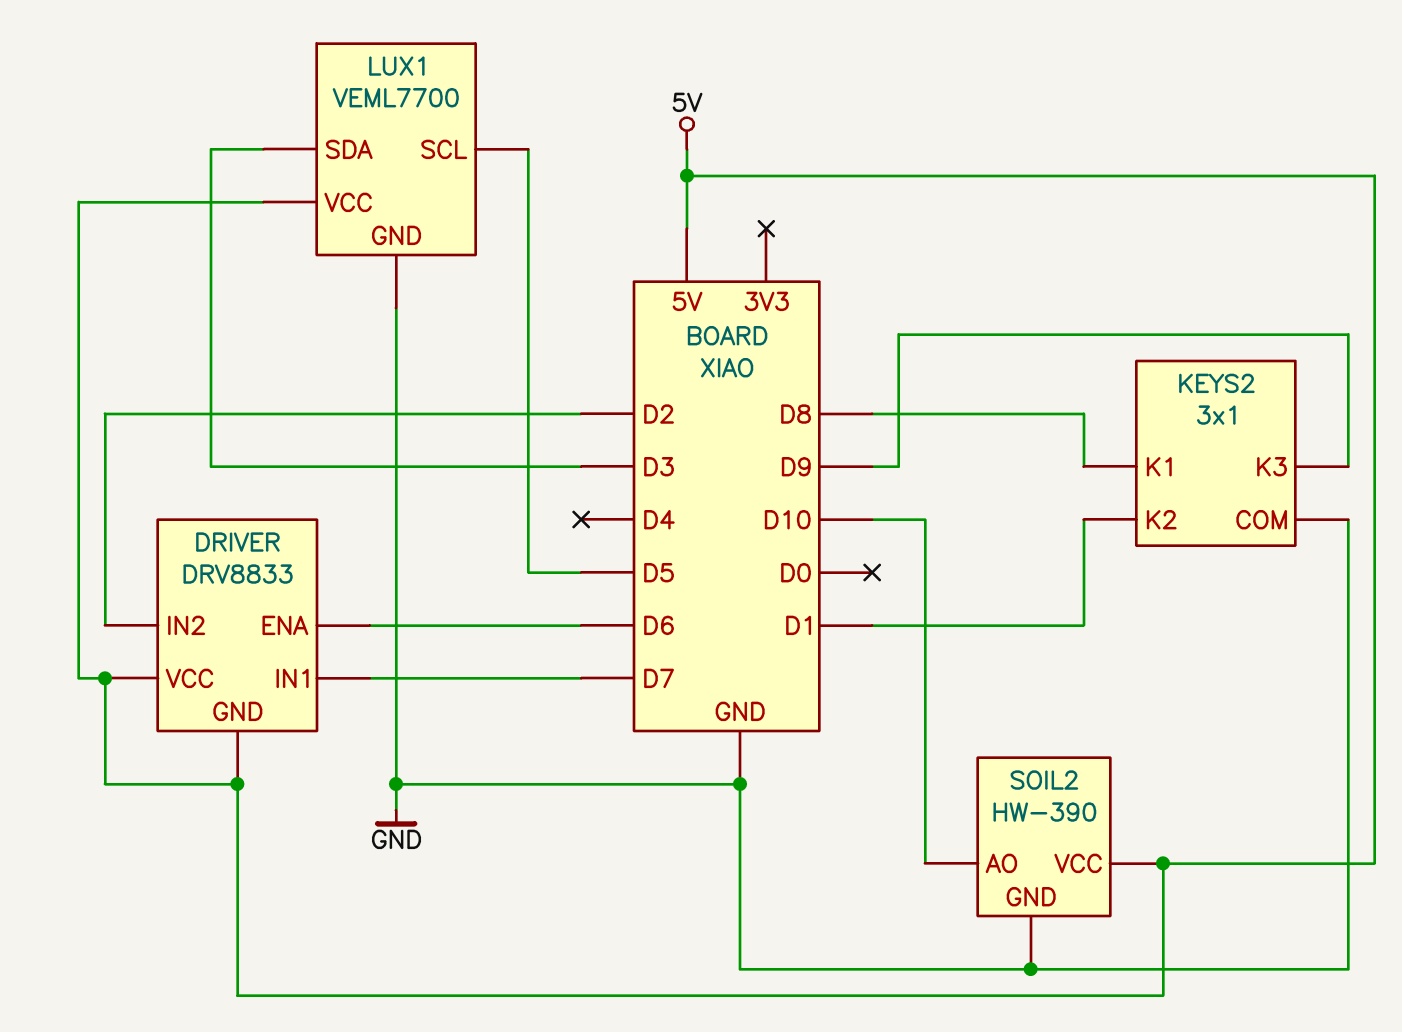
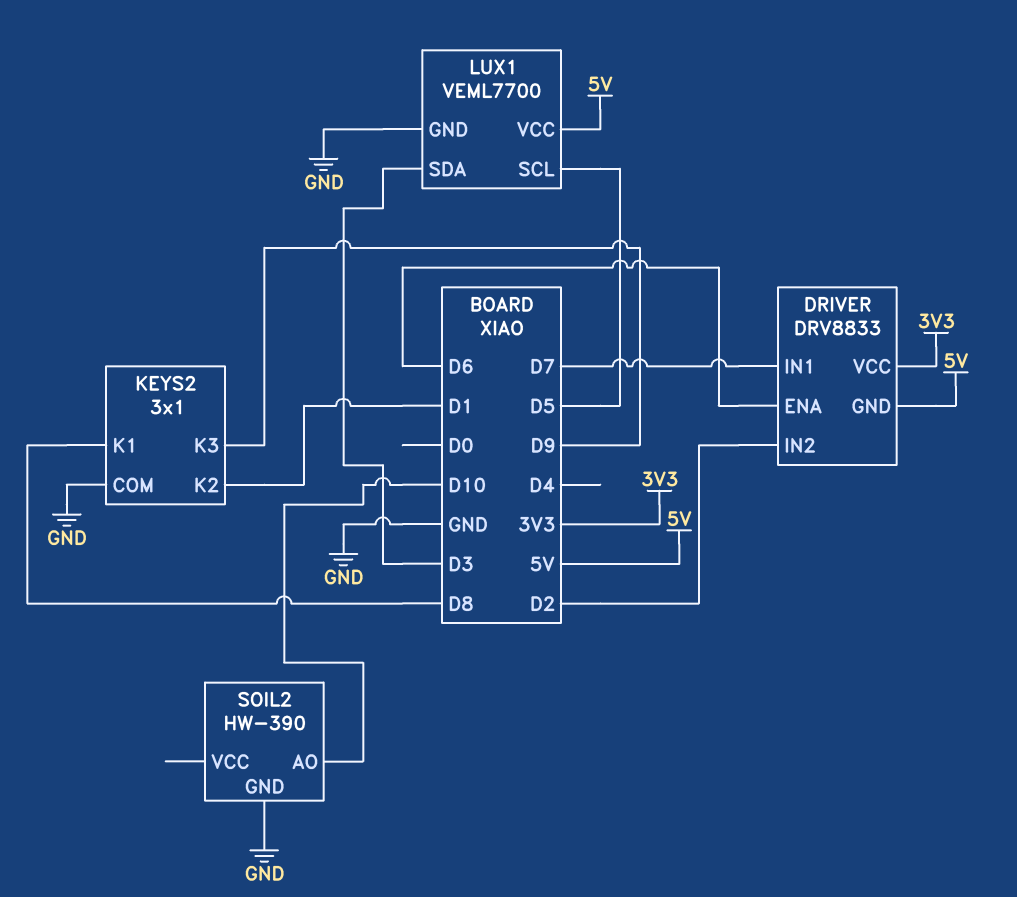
DRIVER pin VCC: 5V -> 3V3
SOIL2 pin VCC: 5V -> none

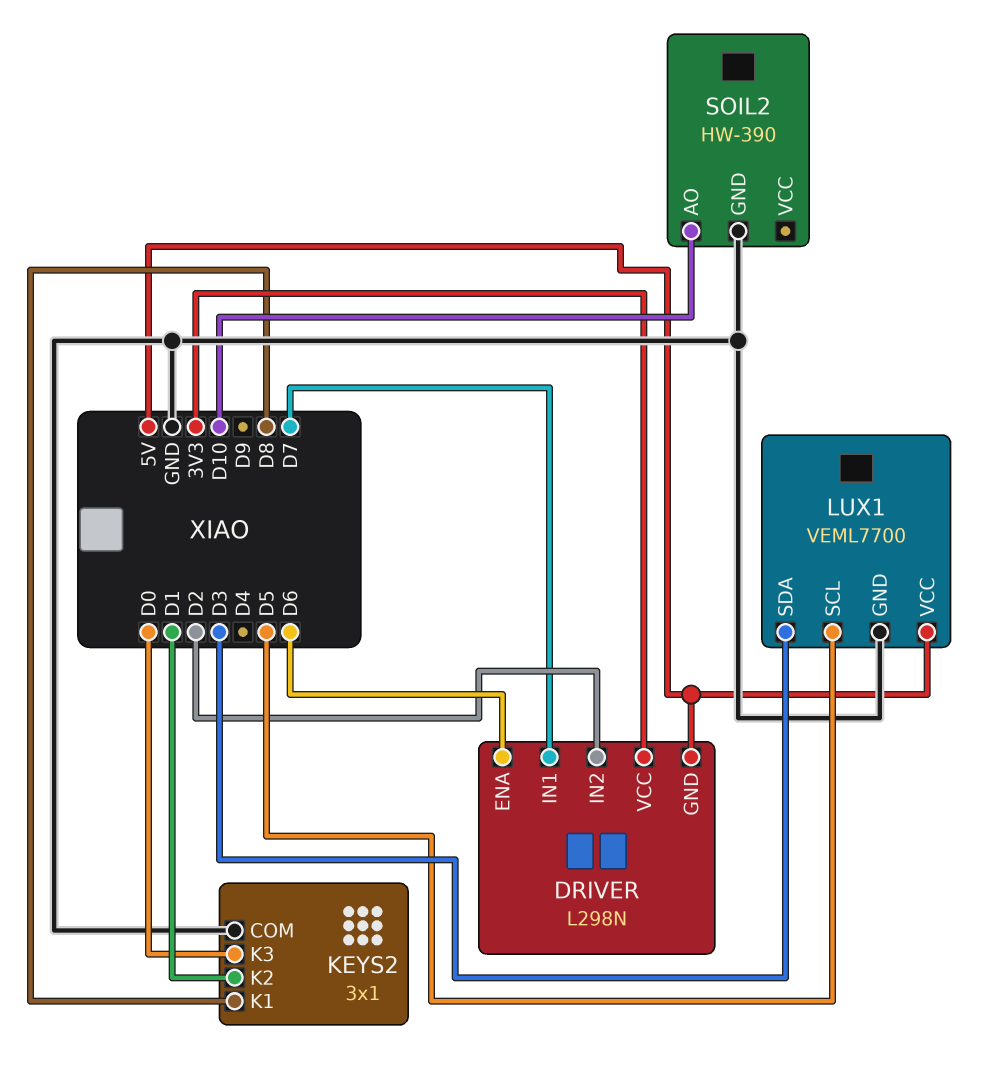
DRIVER: DRV8833 -> L298N
KEYS2 pin K3: D9 -> D0

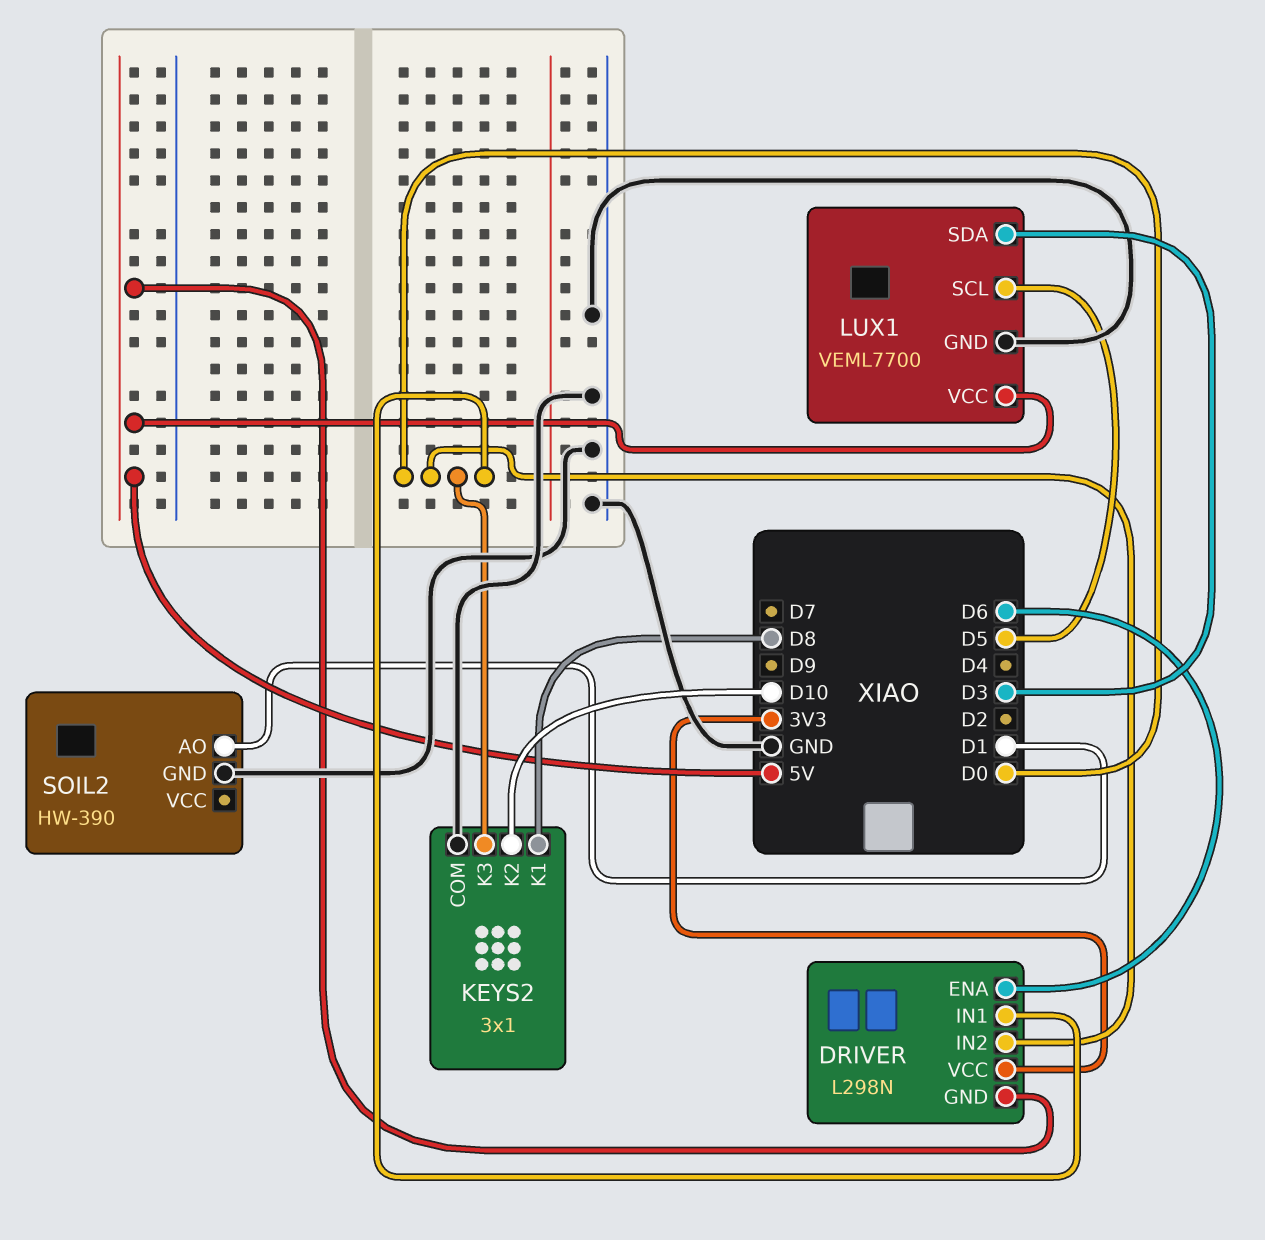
DRIVER pin IN1: D7 -> D0
DRIVER pin IN2: D2 -> D0
KEYS2 pin K2: D1 -> D10
SOIL2 pin AO: D10 -> D1

